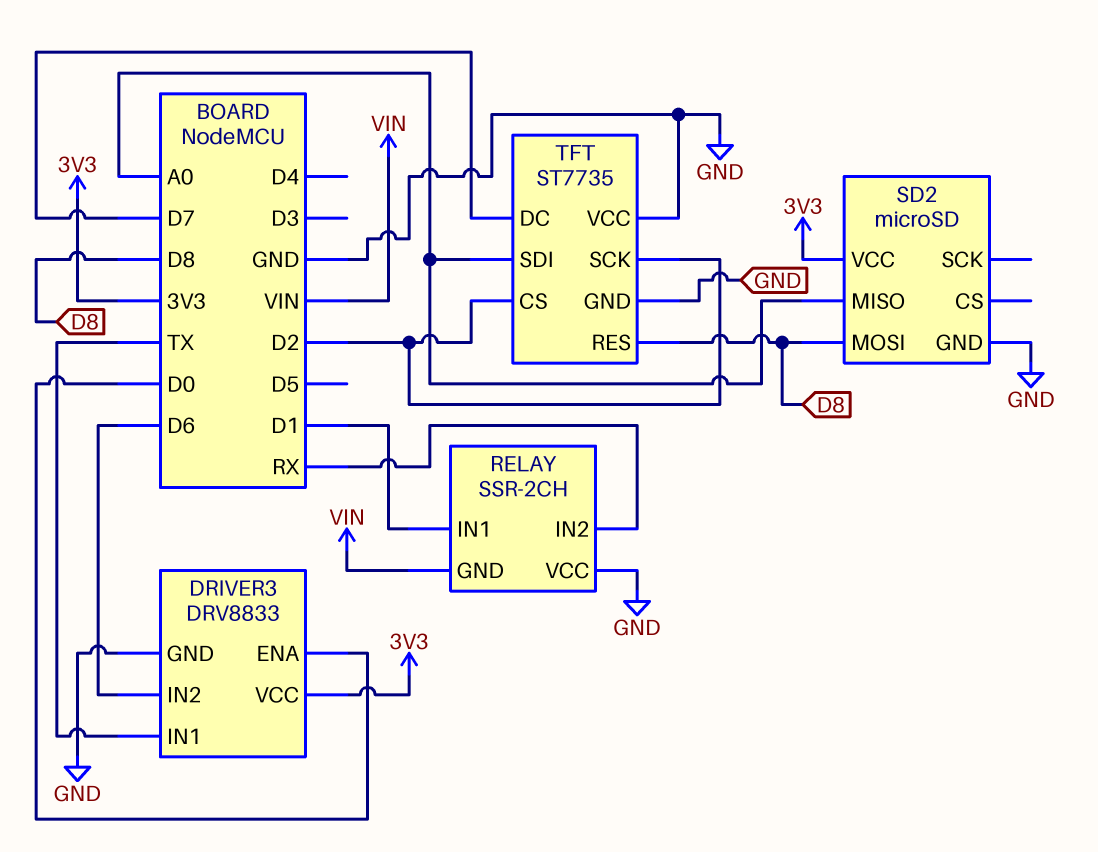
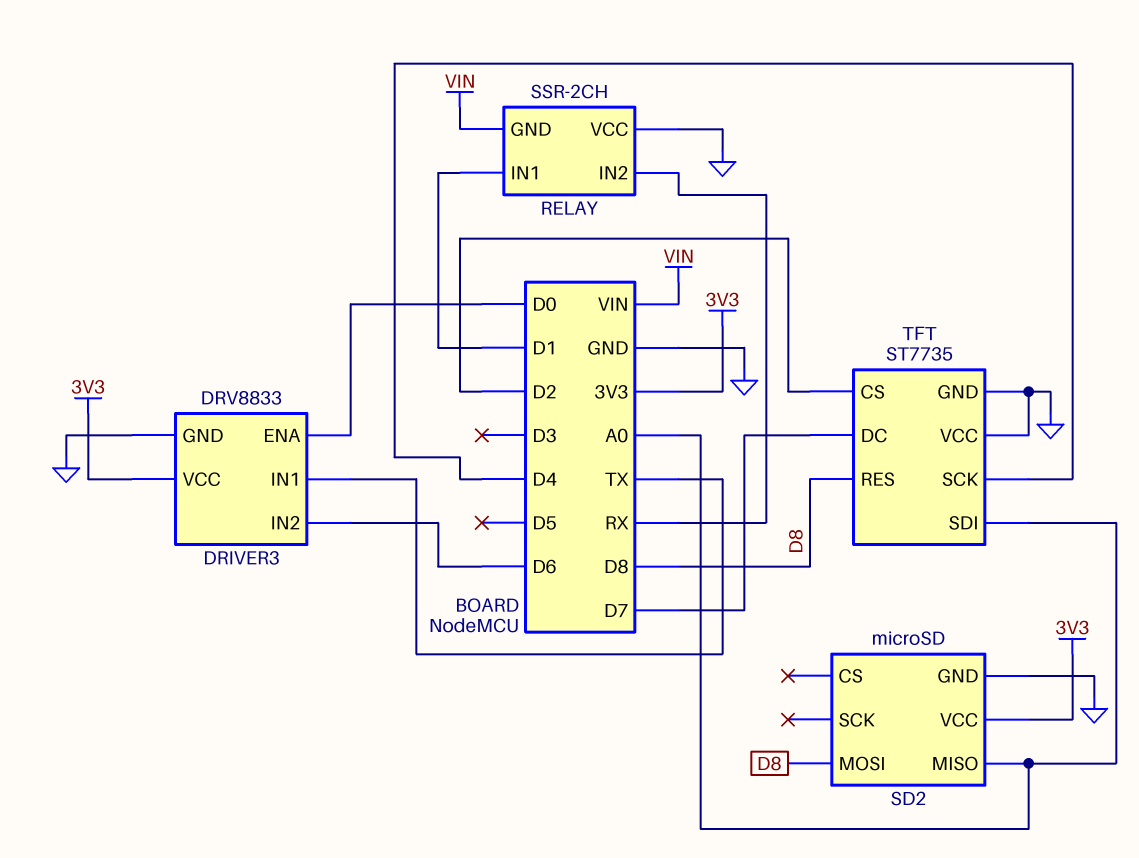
TFT pin SCK: D2 -> D4

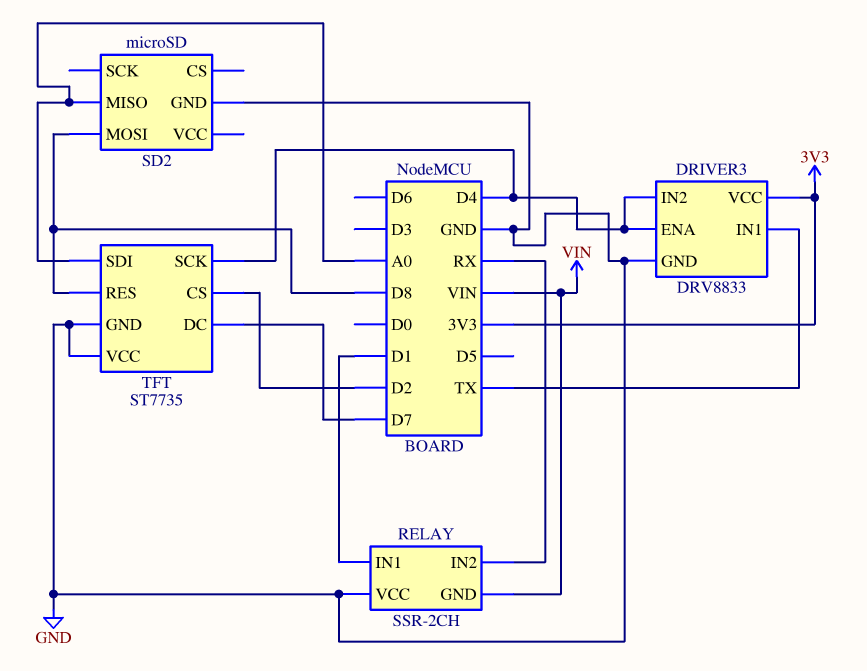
DRIVER3 pin ENA: D0 -> D4
DRIVER3 pin IN2: D6 -> D4
SD2 pin VCC: 3V3 -> none

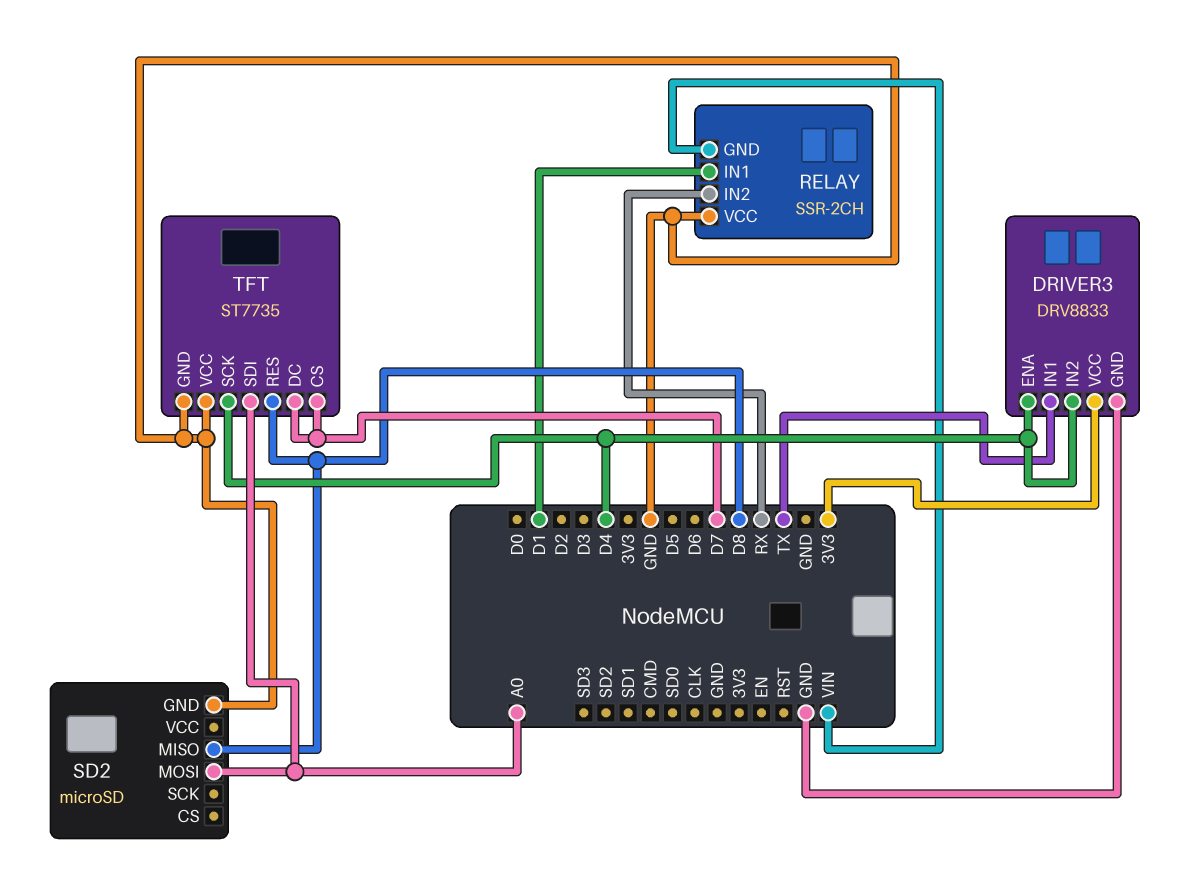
SD2 pin MISO: A0 -> D8
SD2 pin MOSI: D8 -> A0
TFT pin CS: D2 -> D7

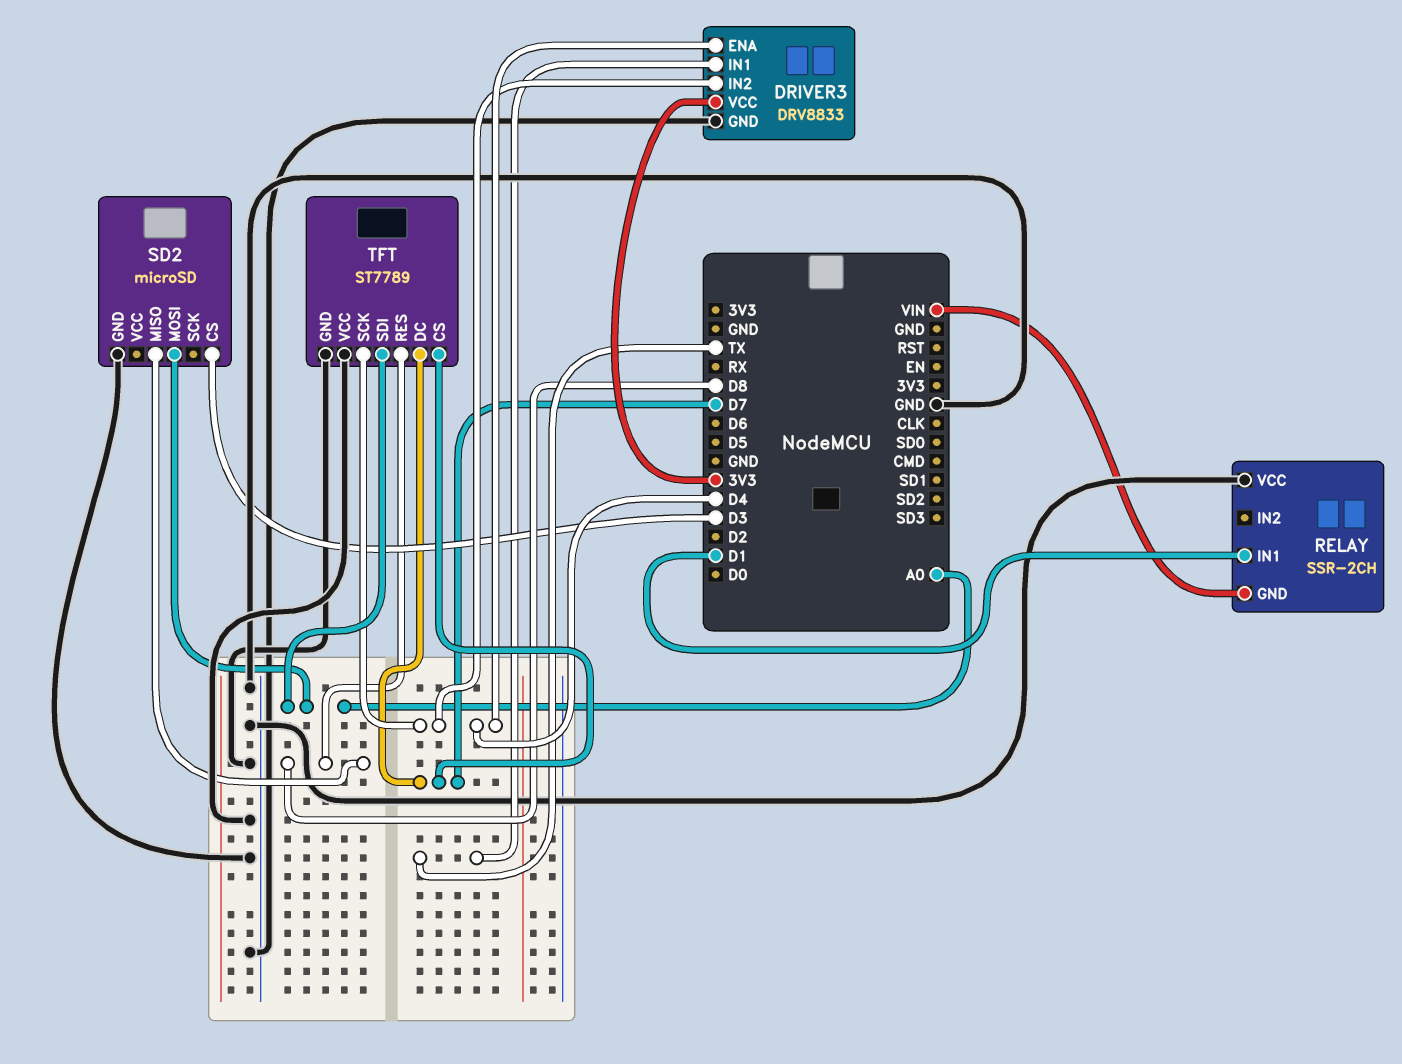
RELAY pin IN2: RX -> none
SD2 pin CS: none -> D3
TFT: ST7735 -> ST7789

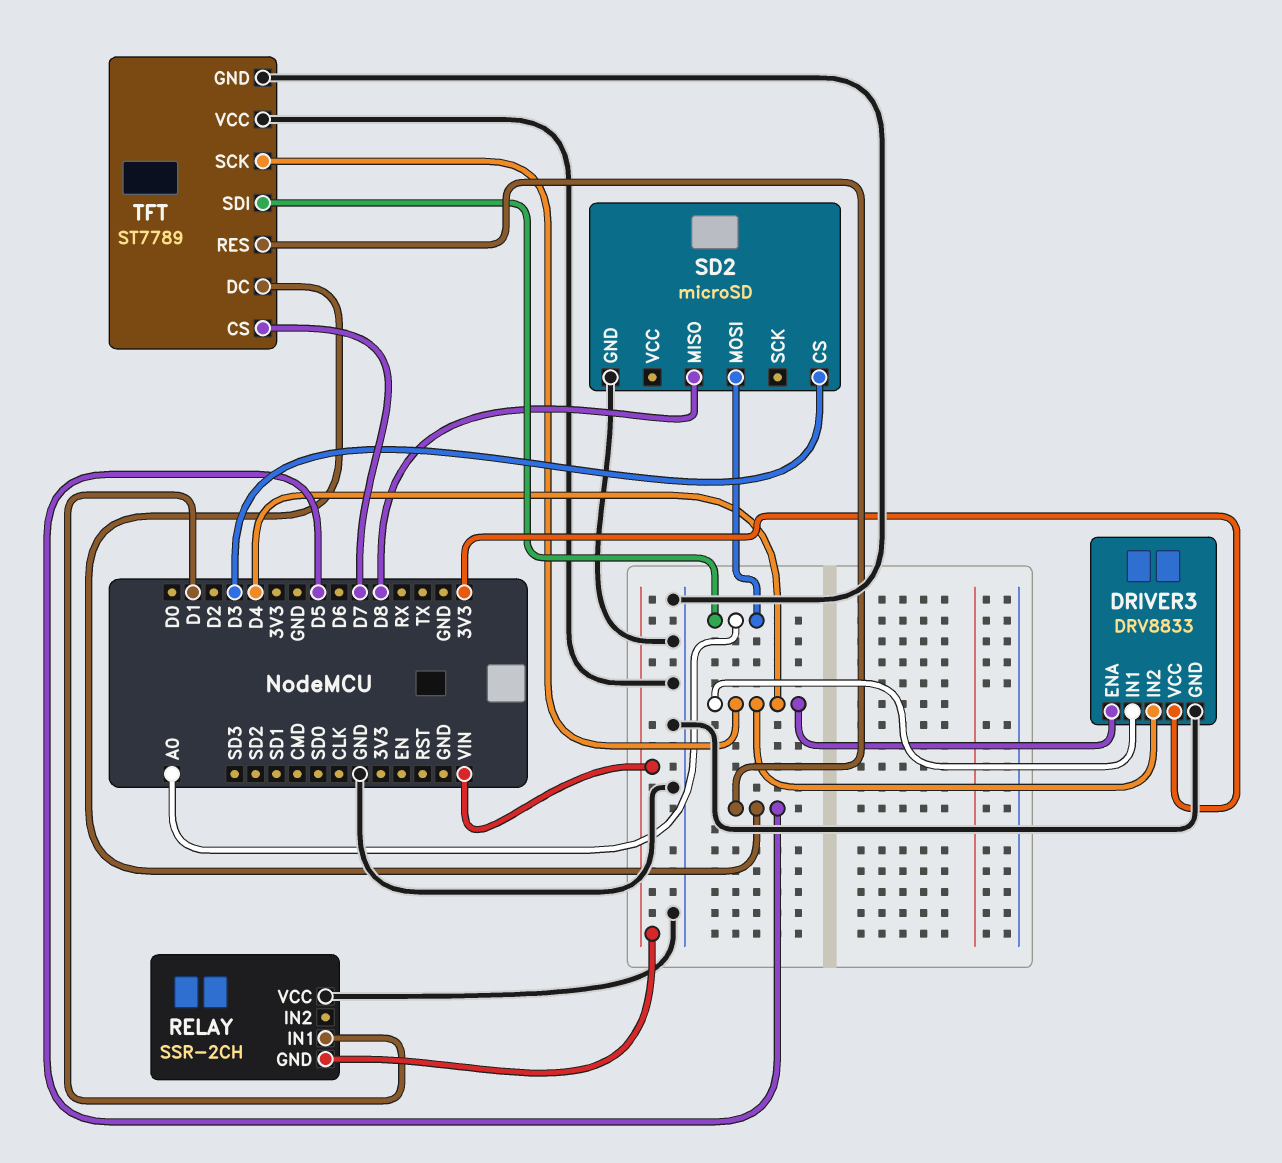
DRIVER3 pin IN1: TX -> D4
TFT pin DC: D7 -> D5
TFT pin RES: D8 -> D5

